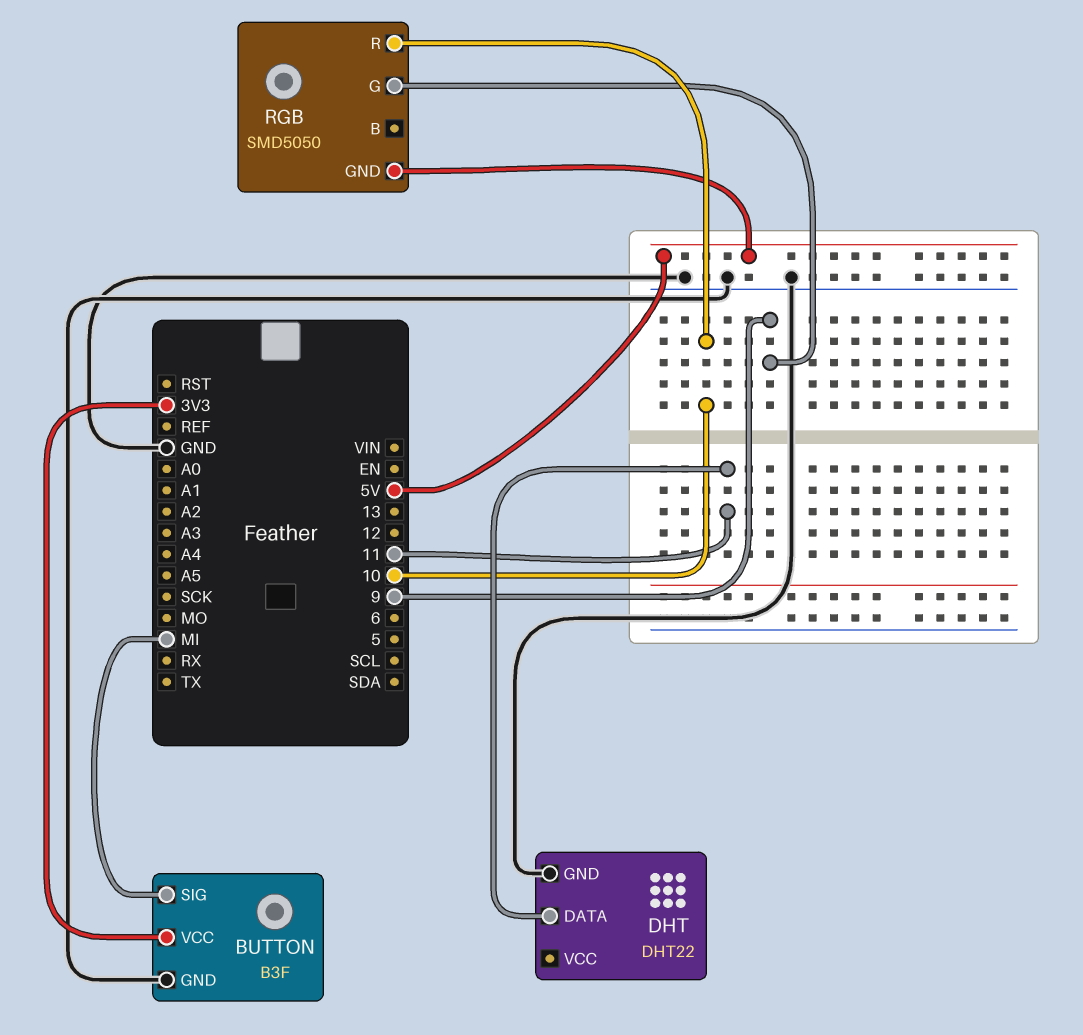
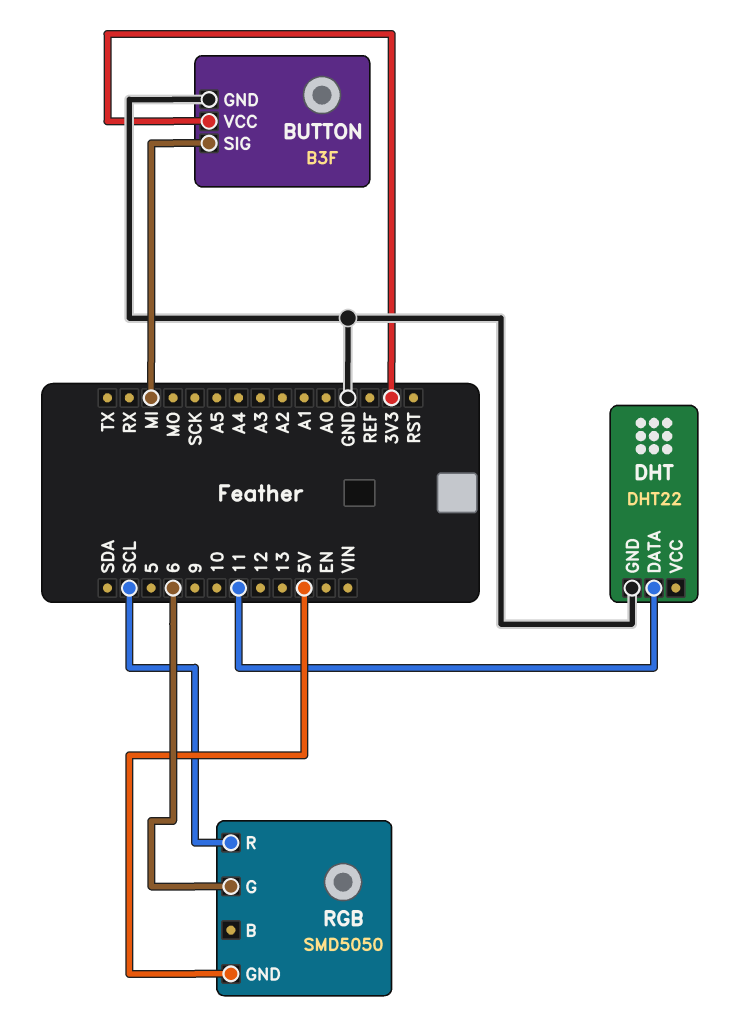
RGB pin G: 9 -> 6
RGB pin R: 10 -> SCL

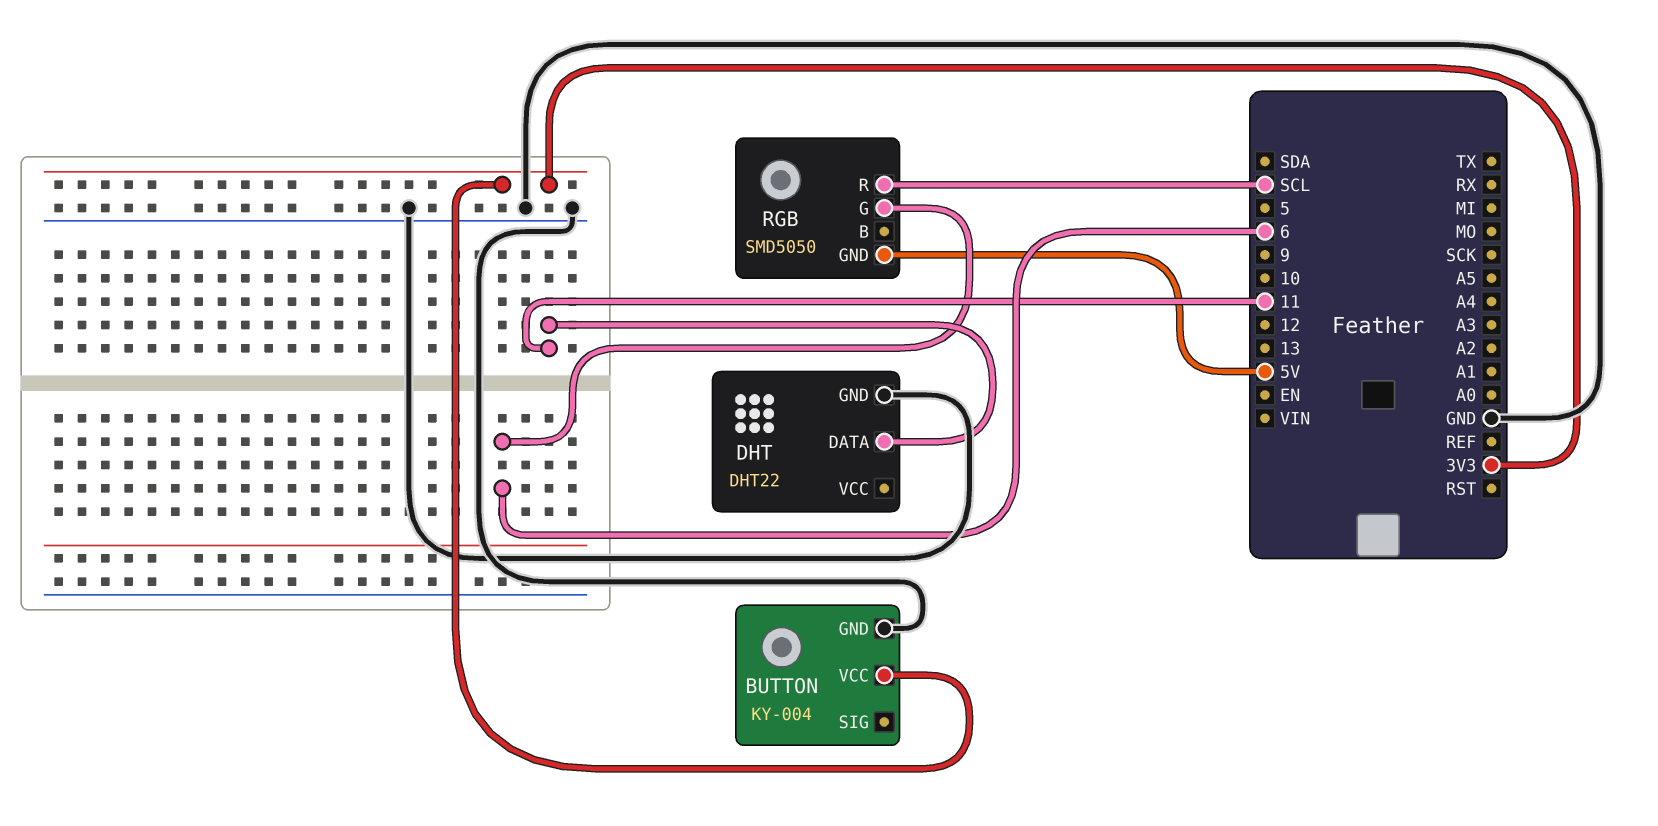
BUTTON: B3F -> KY-004
BUTTON pin SIG: MI -> none

